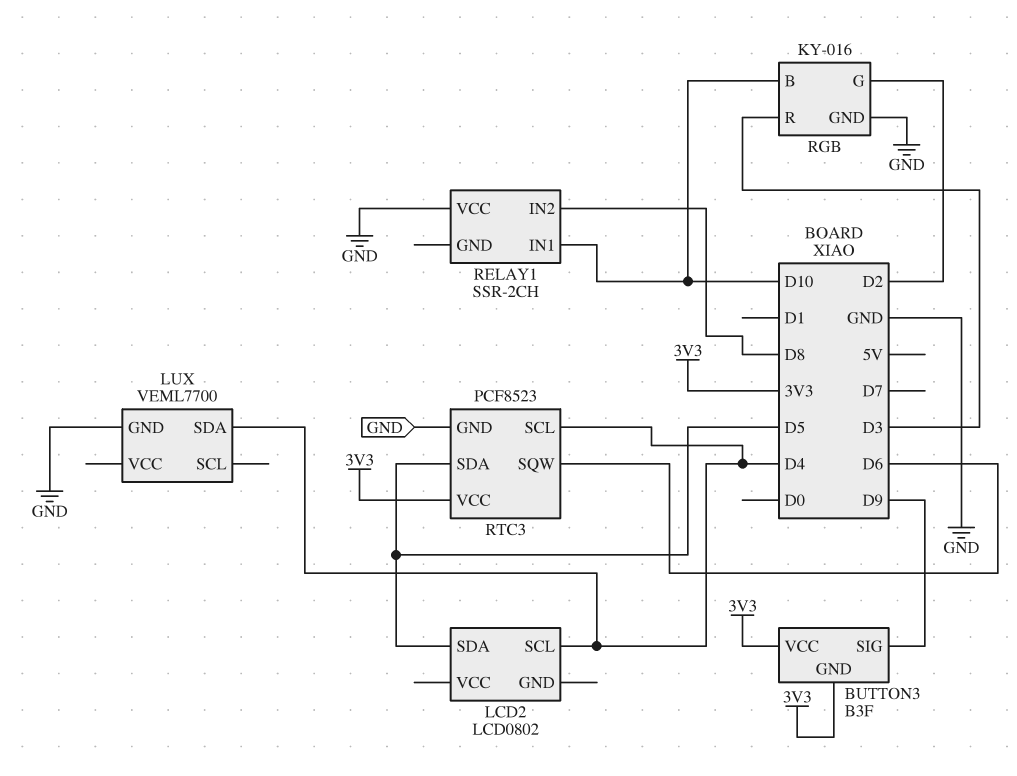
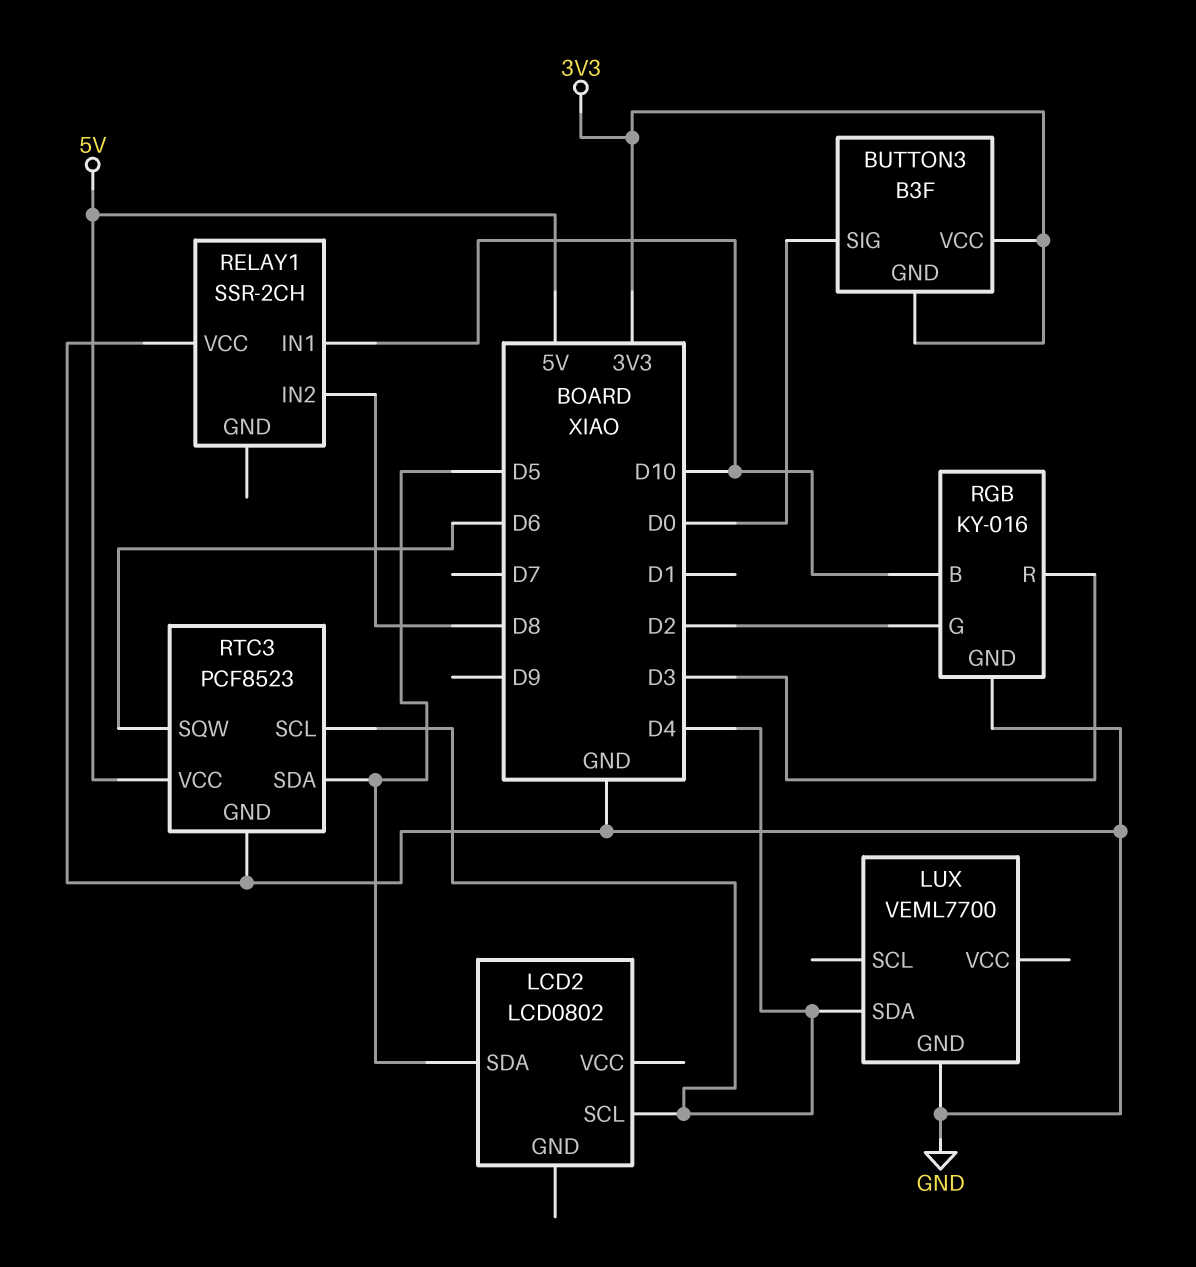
BUTTON3 pin SIG: D9 -> D0
RTC3 pin VCC: 3V3 -> 5V

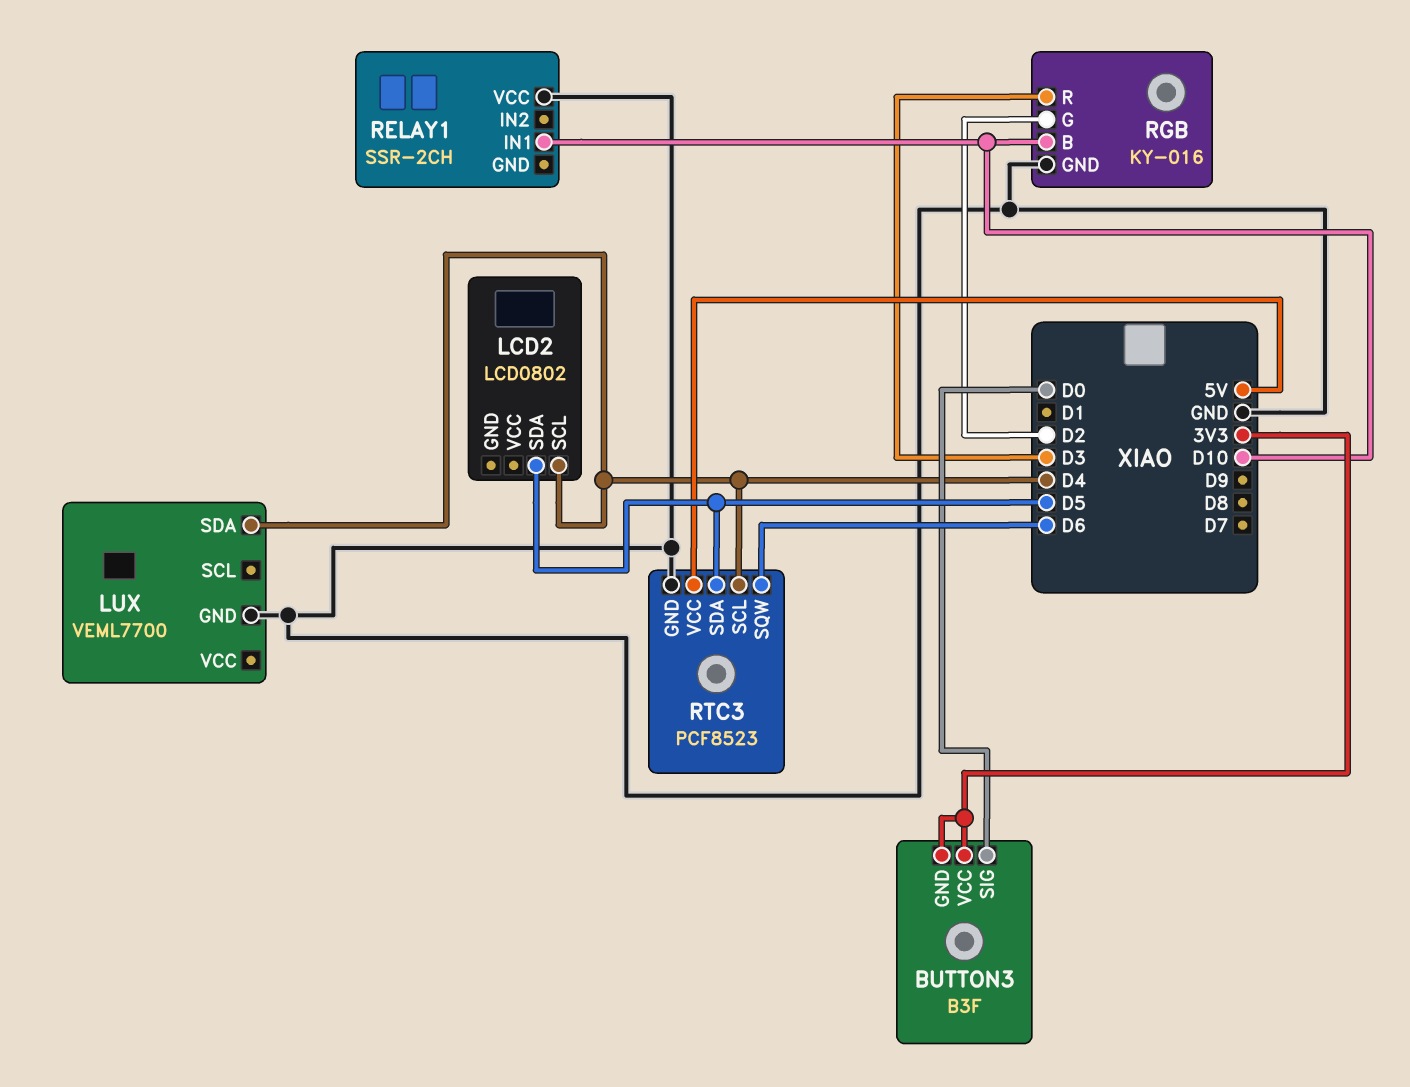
RELAY1 pin IN2: D8 -> none

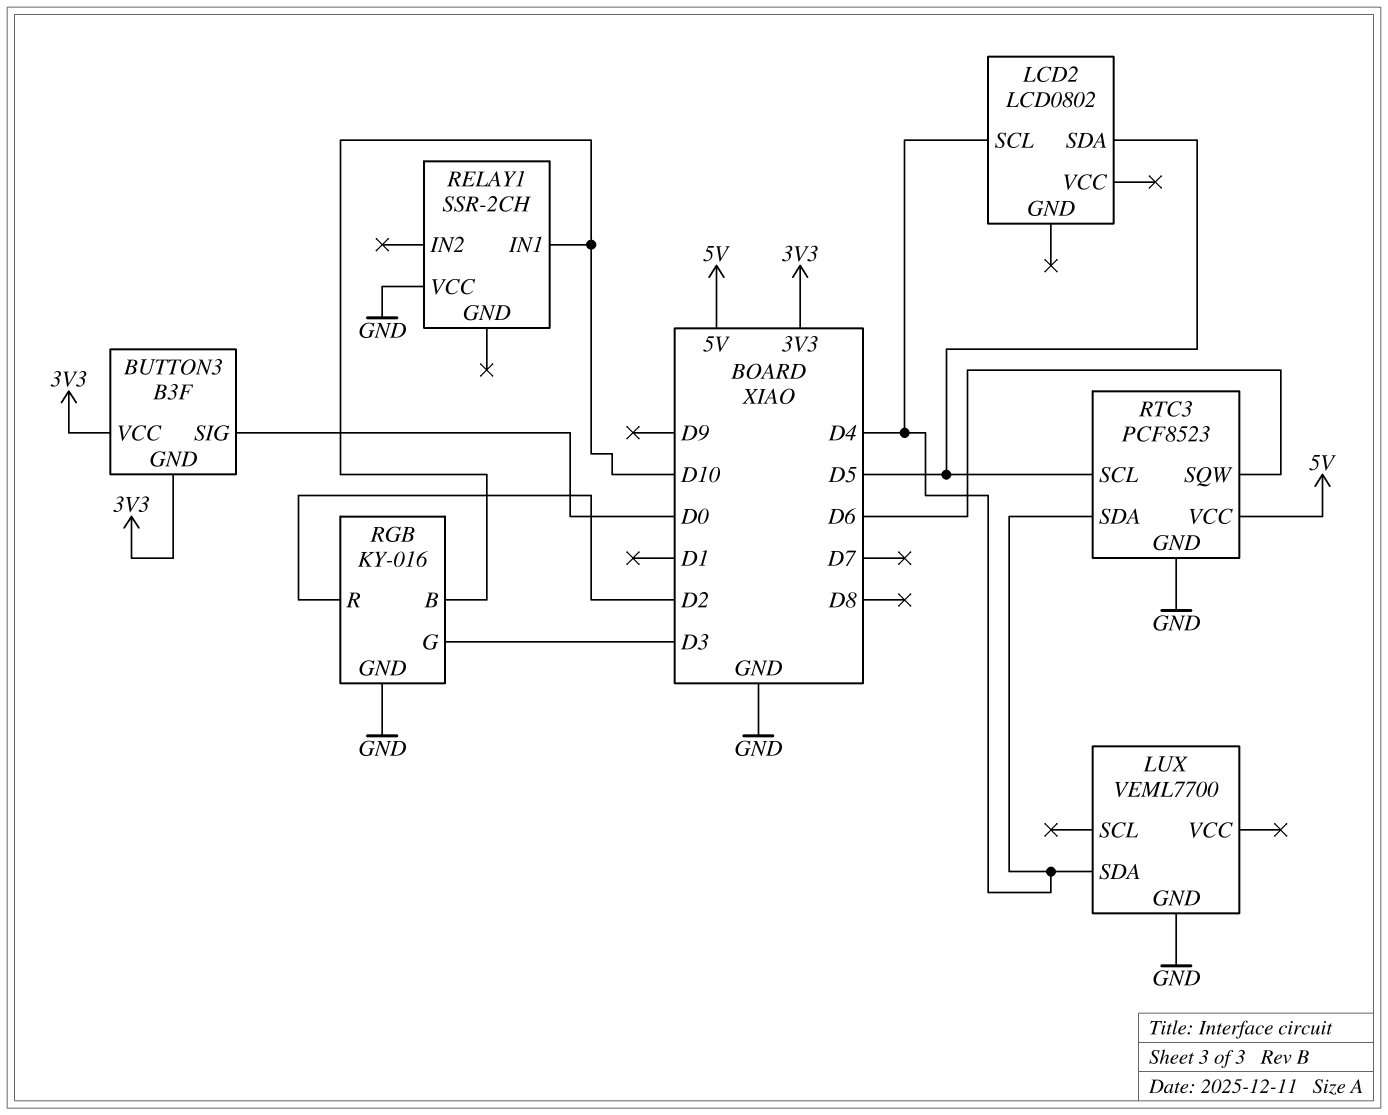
RGB pin G: D2 -> D3
RGB pin R: D3 -> D2
RTC3 pin SCL: D4 -> D5
RTC3 pin SDA: D5 -> D4

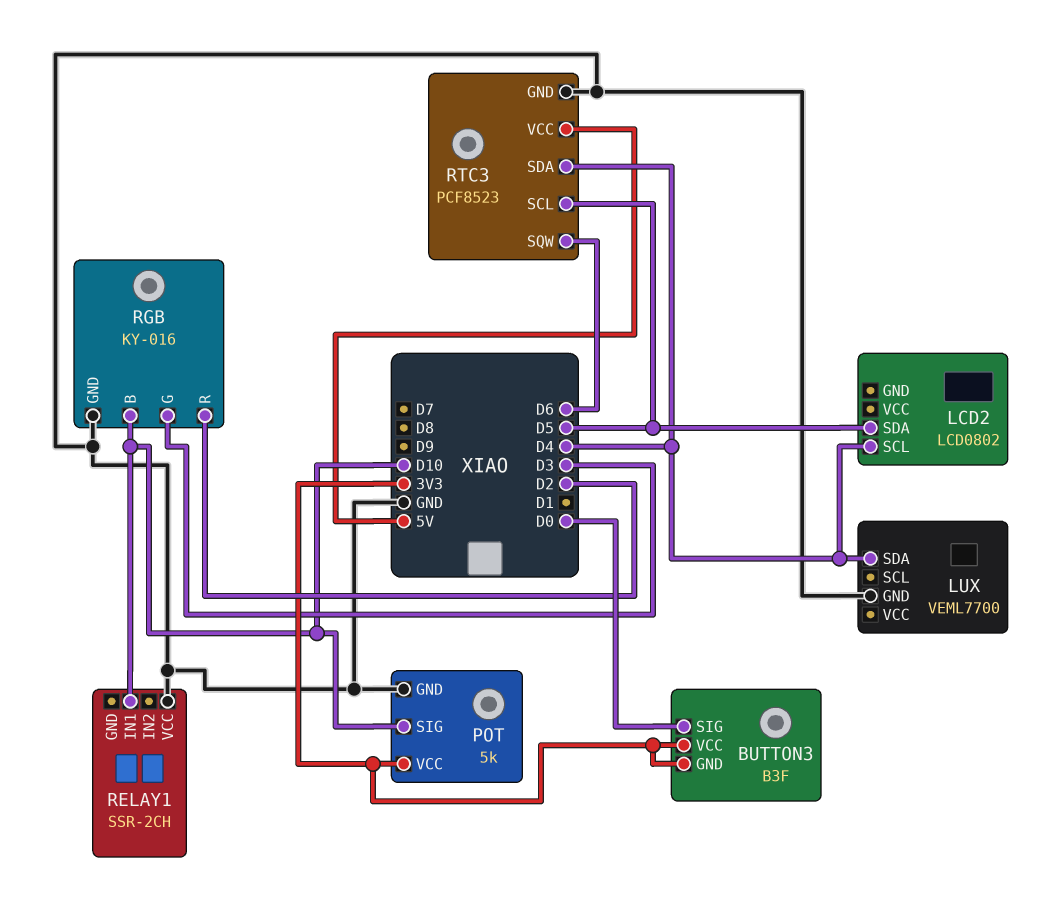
POT: none -> 5k
POT pin GND: none -> GND
POT pin SIG: none -> D10
POT pin VCC: none -> 3V3

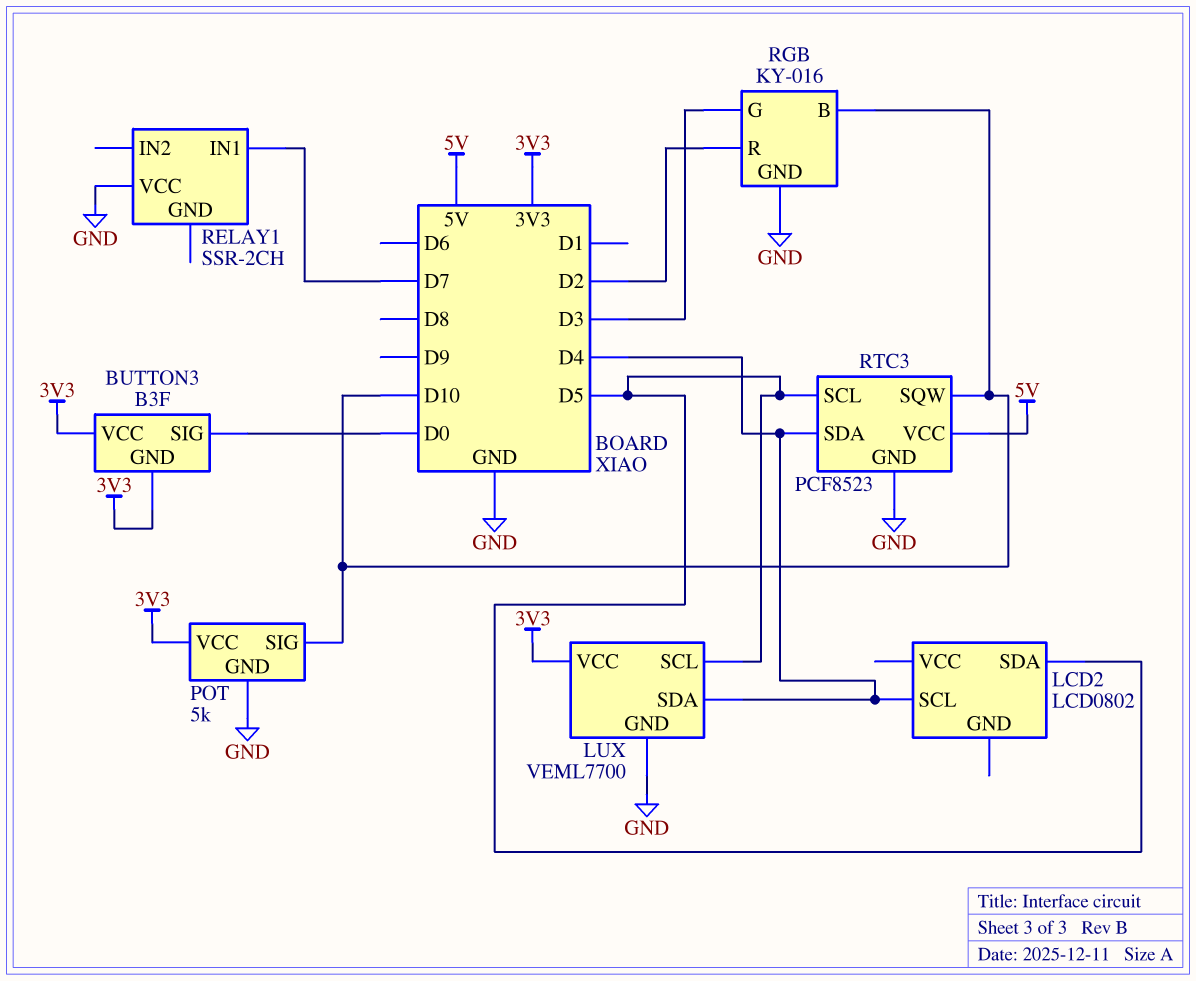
LUX pin SCL: none -> D5
LUX pin VCC: none -> 3V3
RELAY1 pin IN1: D10 -> D7
RTC3 pin SQW: D6 -> D10

